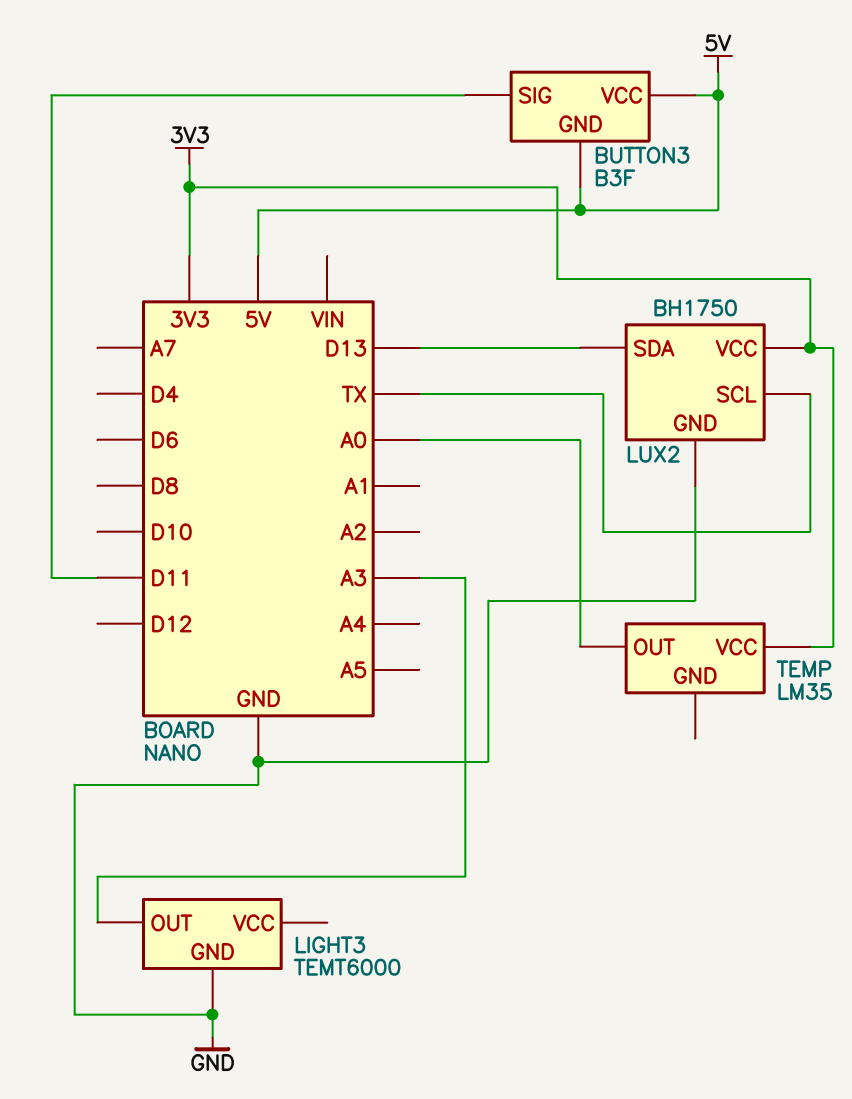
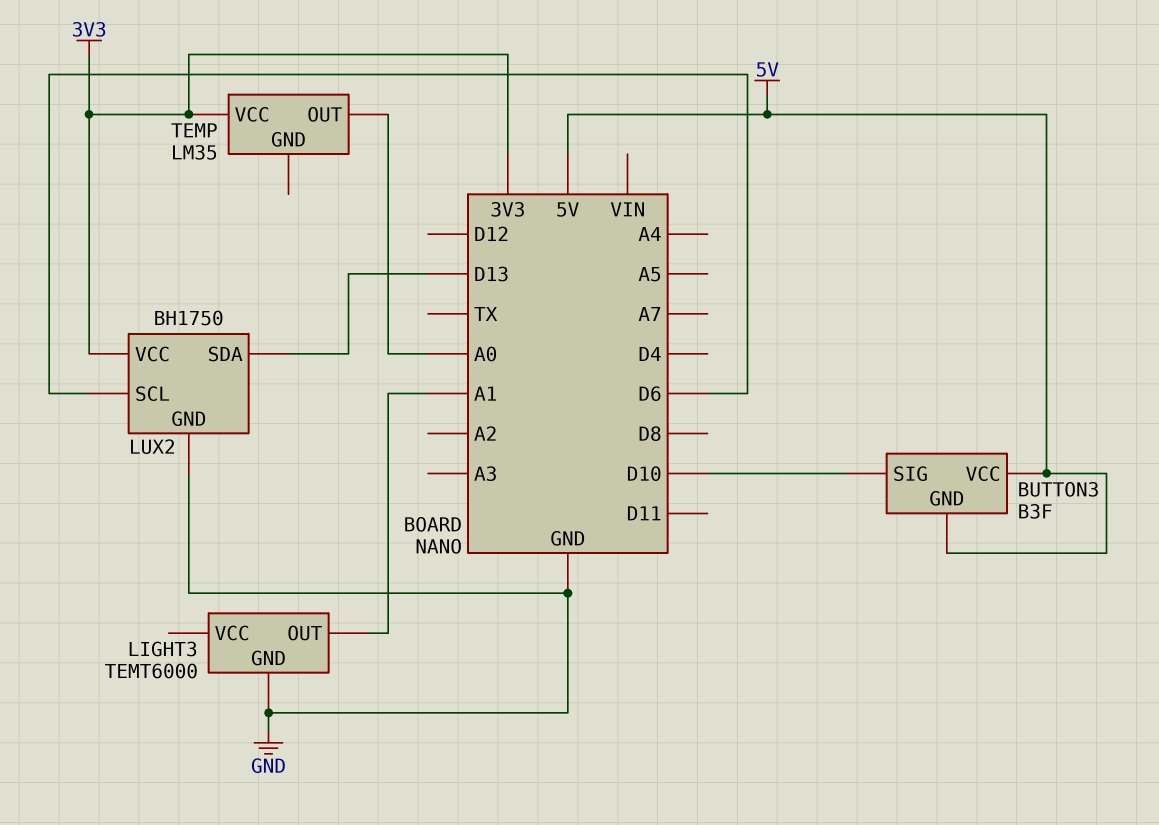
BUTTON3 pin SIG: D11 -> D10
LIGHT3 pin OUT: A3 -> A1
LUX2 pin SCL: TX -> D6

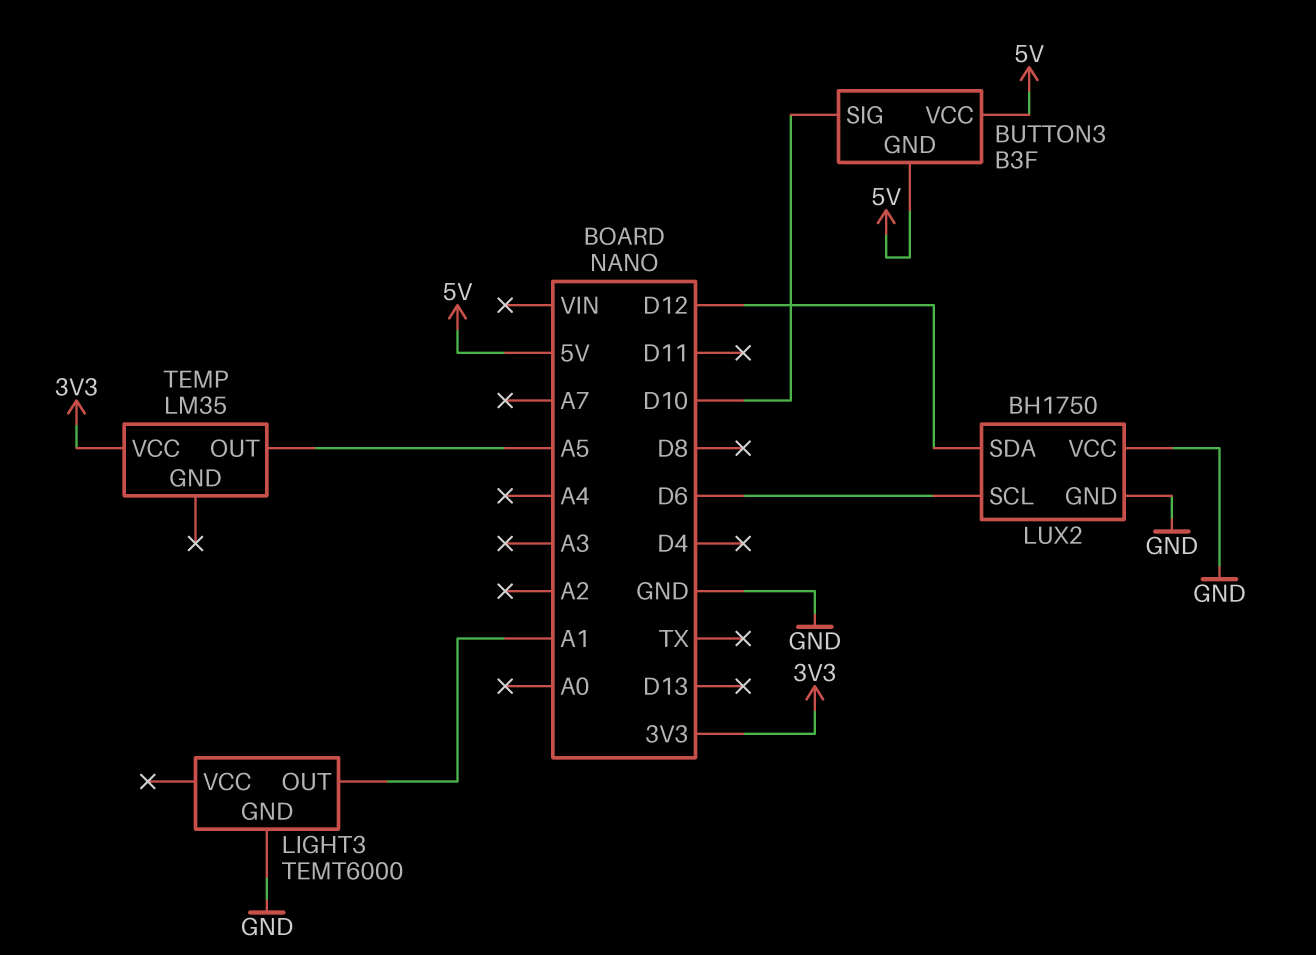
LUX2 pin SDA: D13 -> D12
LUX2 pin VCC: 3V3 -> GND
TEMP pin OUT: A0 -> A5

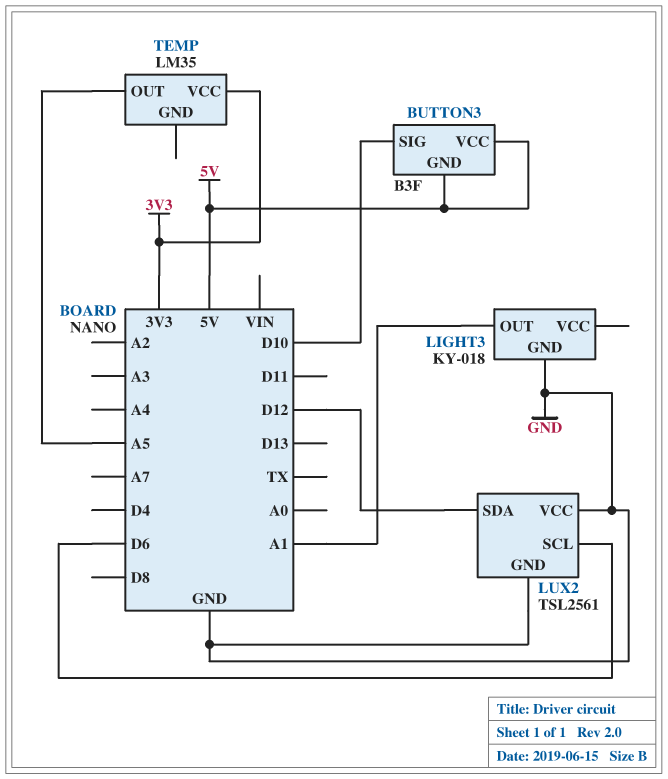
LIGHT3: TEMT6000 -> KY-018
LUX2: BH1750 -> TSL2561

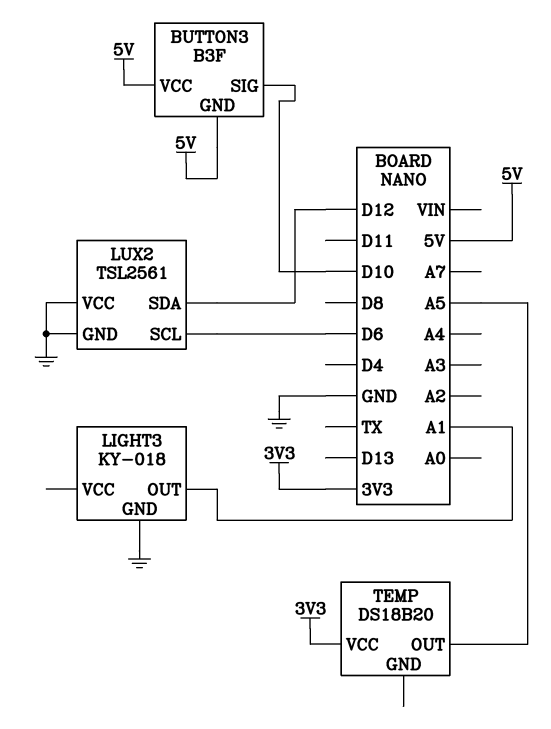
TEMP: LM35 -> DS18B20

